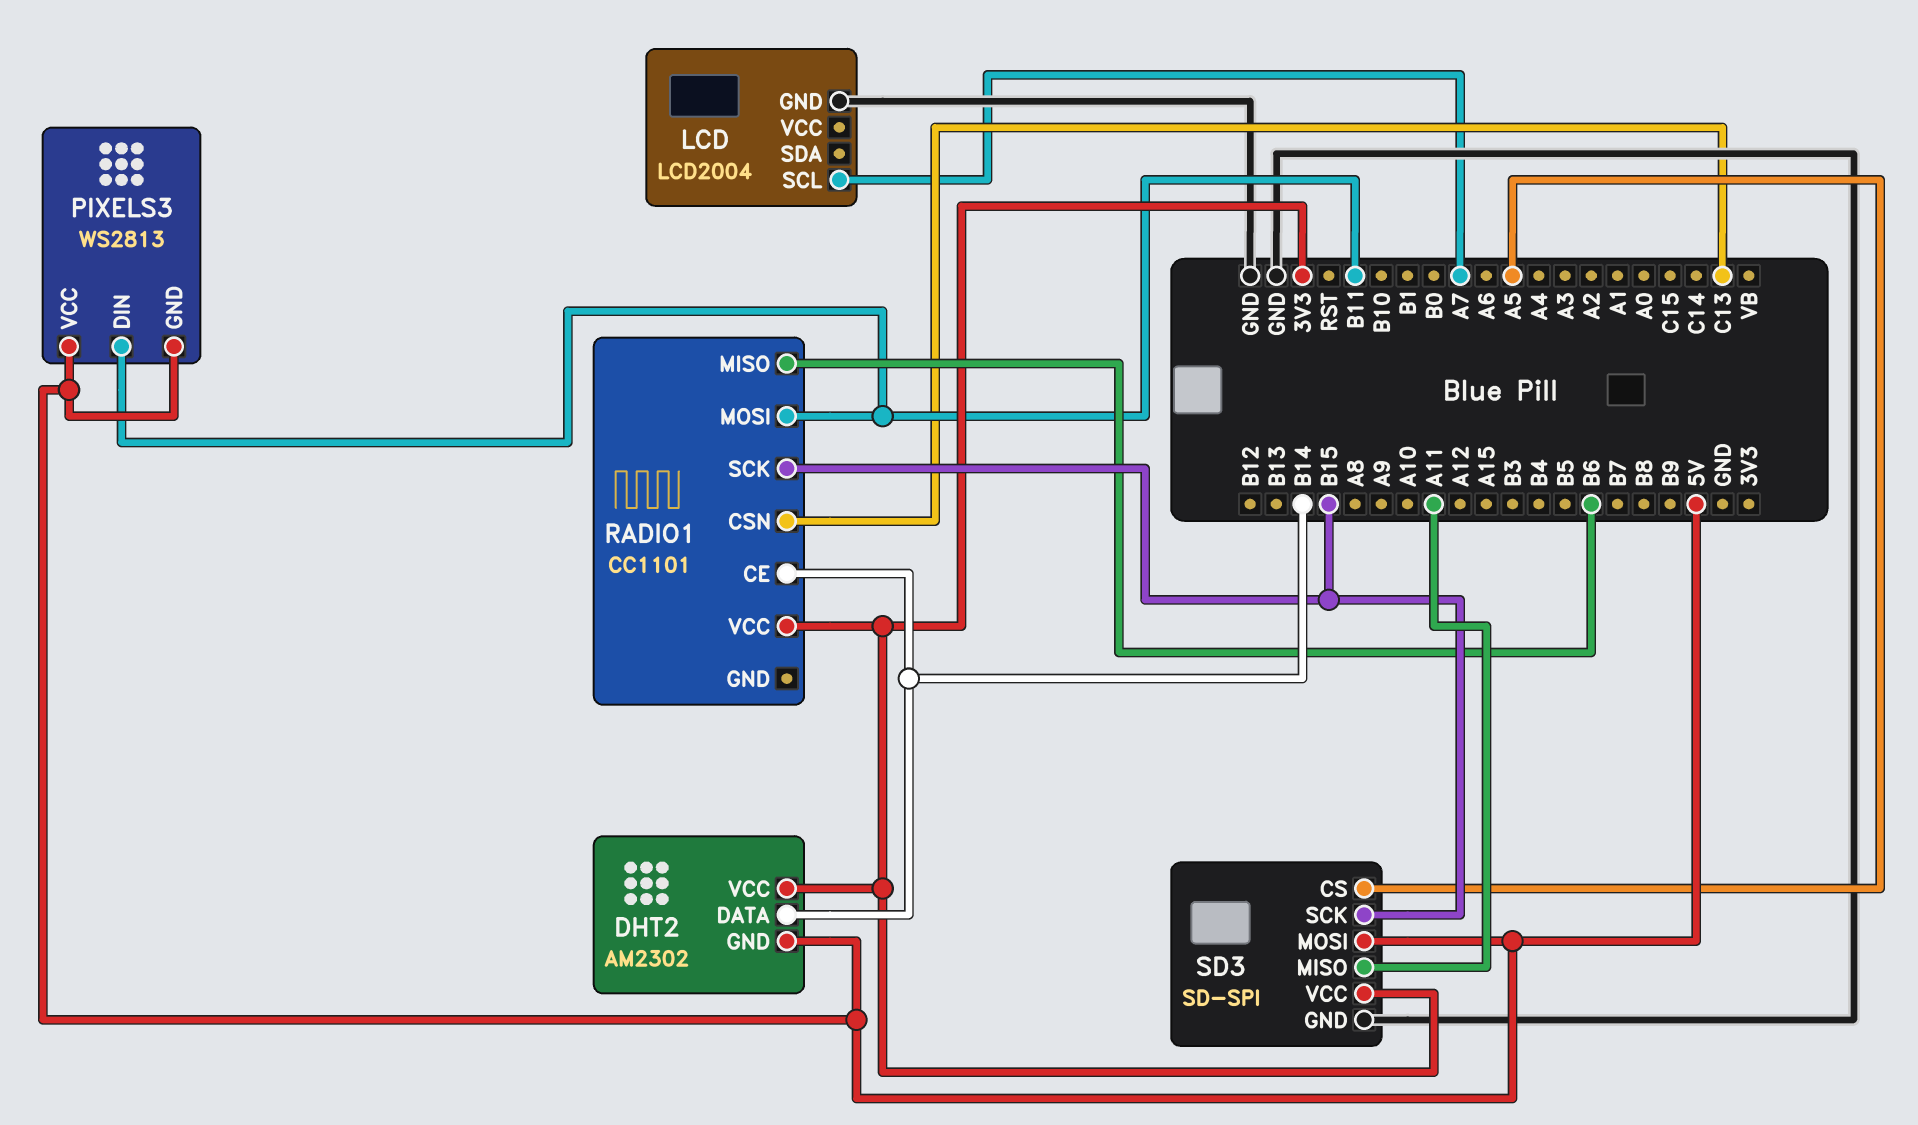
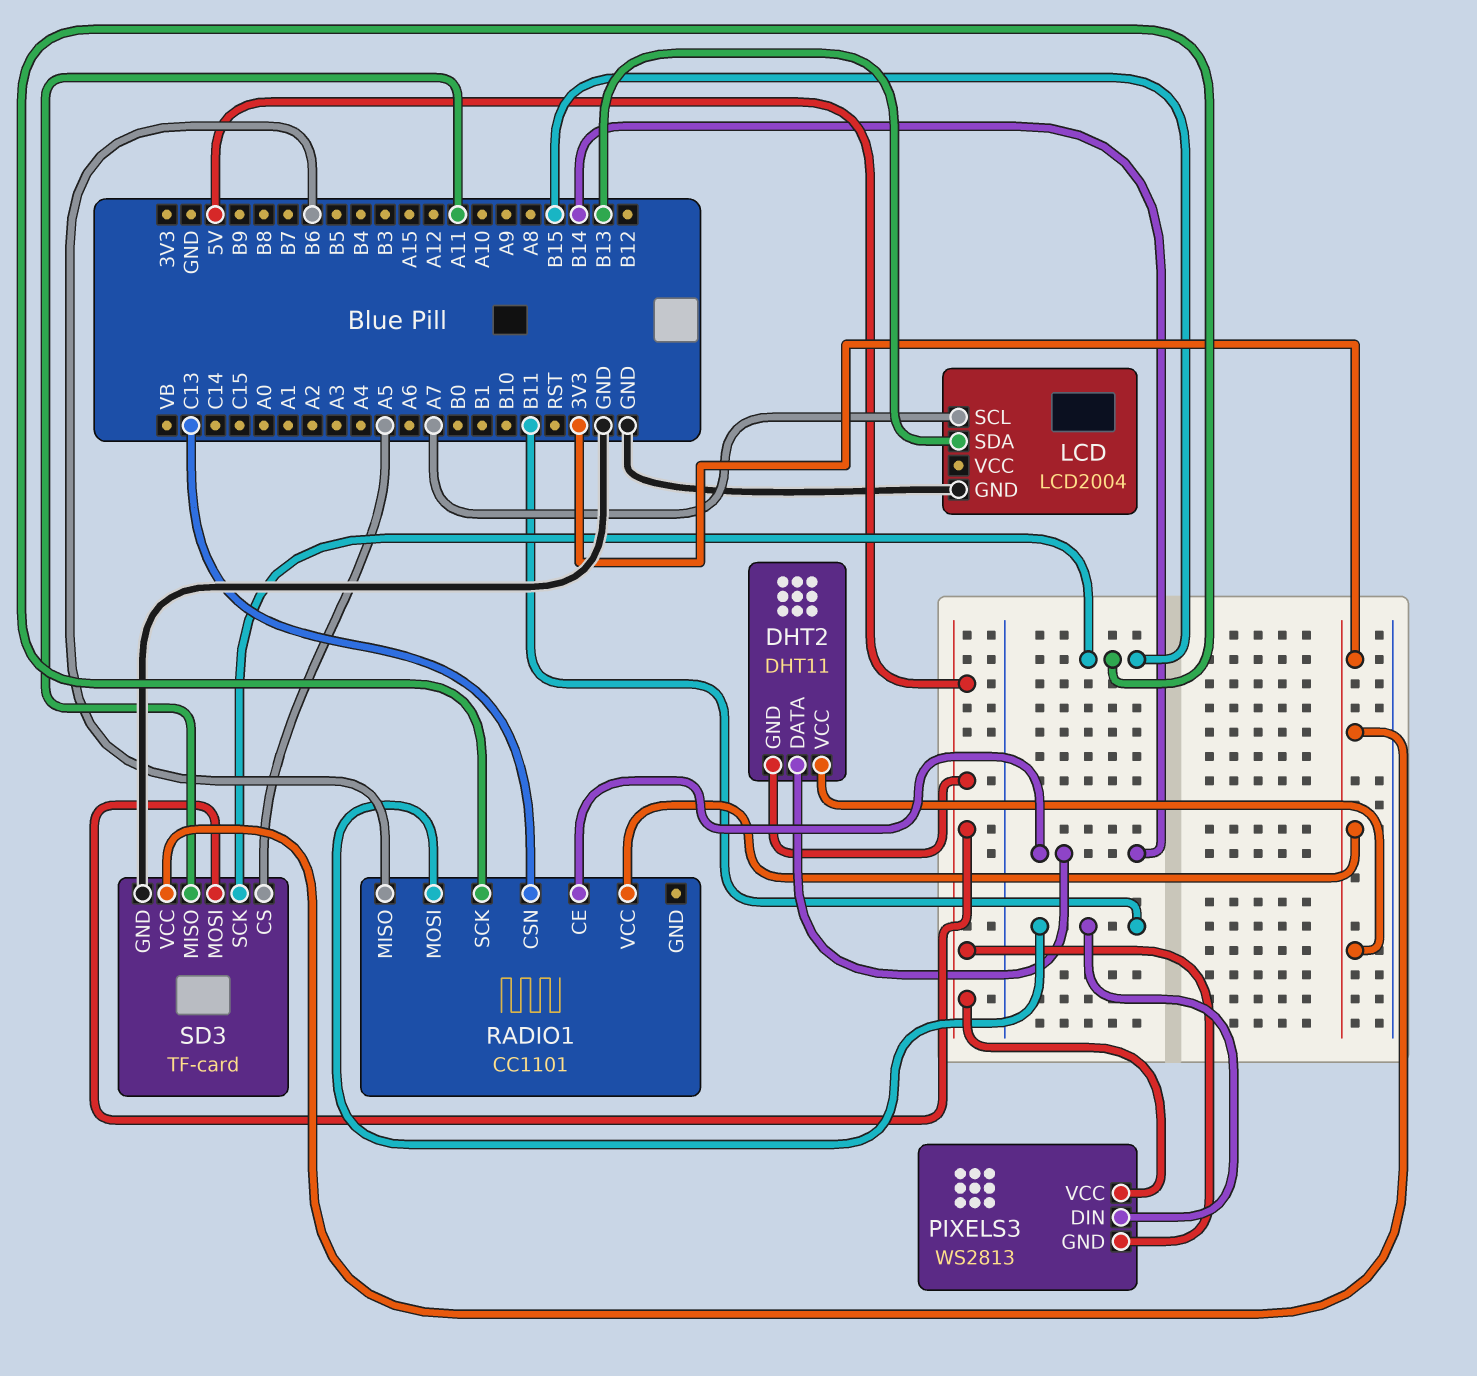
DHT2: AM2302 -> DHT11
LCD pin SDA: none -> B13
SD3: SD-SPI -> TF-card

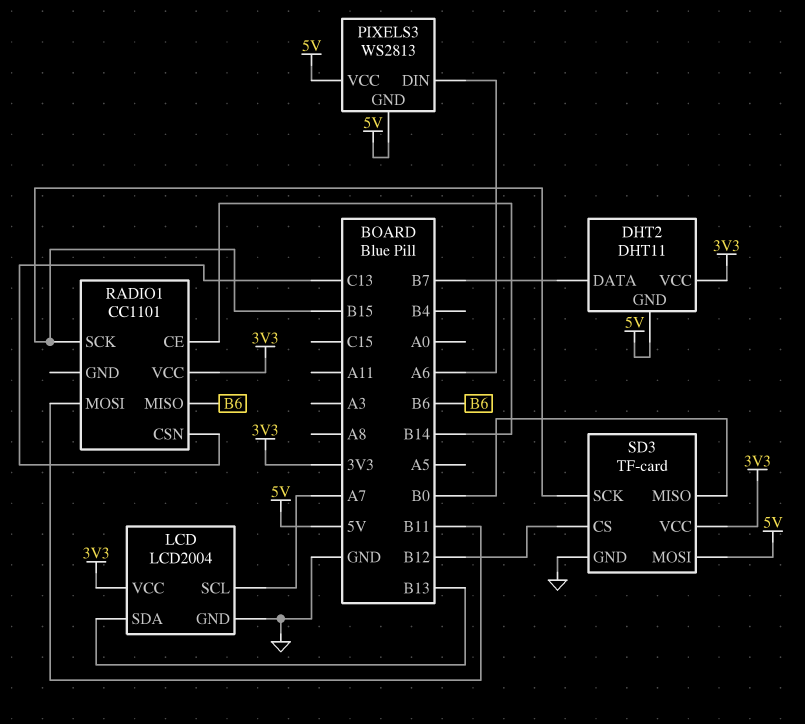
DHT2 pin DATA: B14 -> B7
LCD pin VCC: none -> 3V3
PIXELS3 pin DIN: B11 -> A6
SD3 pin CS: A5 -> B12
SD3 pin MISO: A11 -> B0

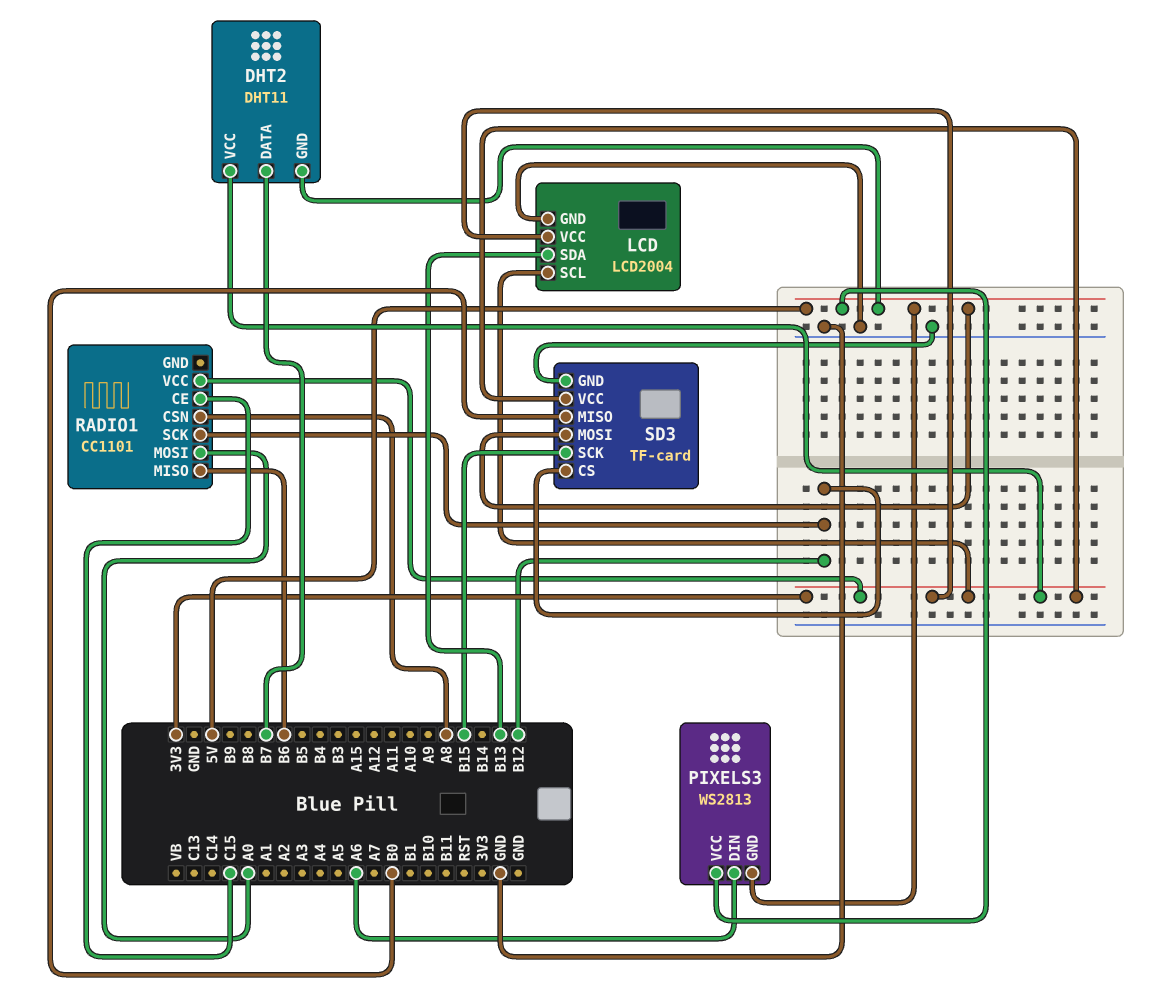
LCD pin SCL: A7 -> 3V3
RADIO1 pin CE: B14 -> C15
RADIO1 pin CSN: C13 -> A8
RADIO1 pin MOSI: B11 -> A0
RADIO1 pin SCK: B15 -> B12

